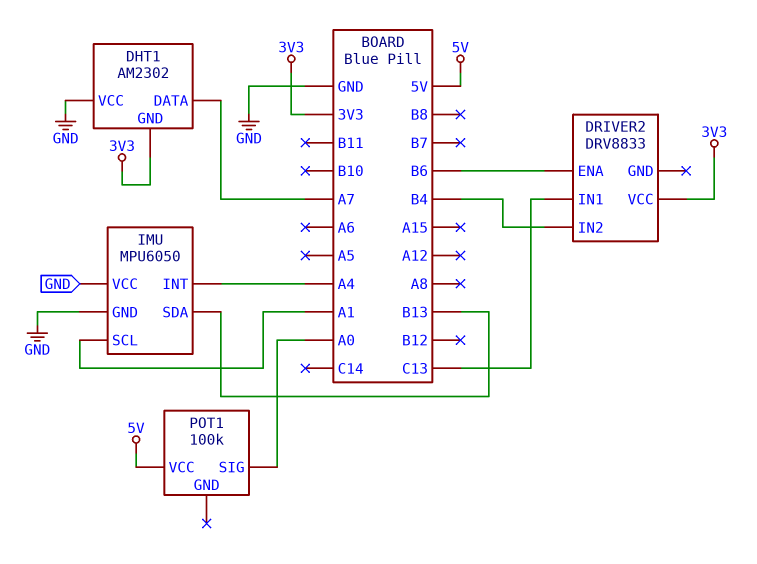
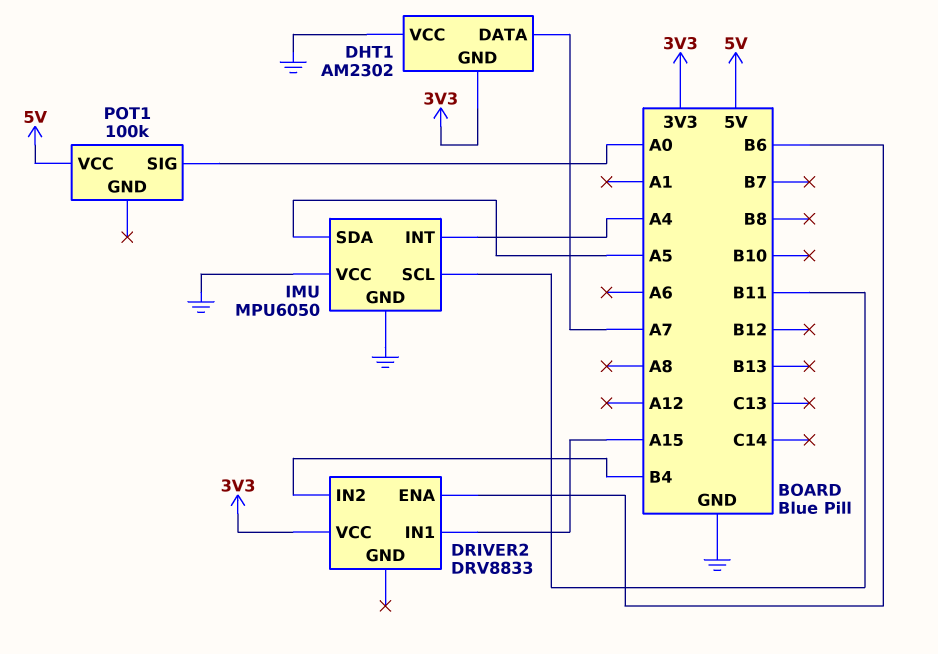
DRIVER2 pin IN1: C13 -> A15
IMU pin SCL: A1 -> B11
IMU pin SDA: B13 -> A5

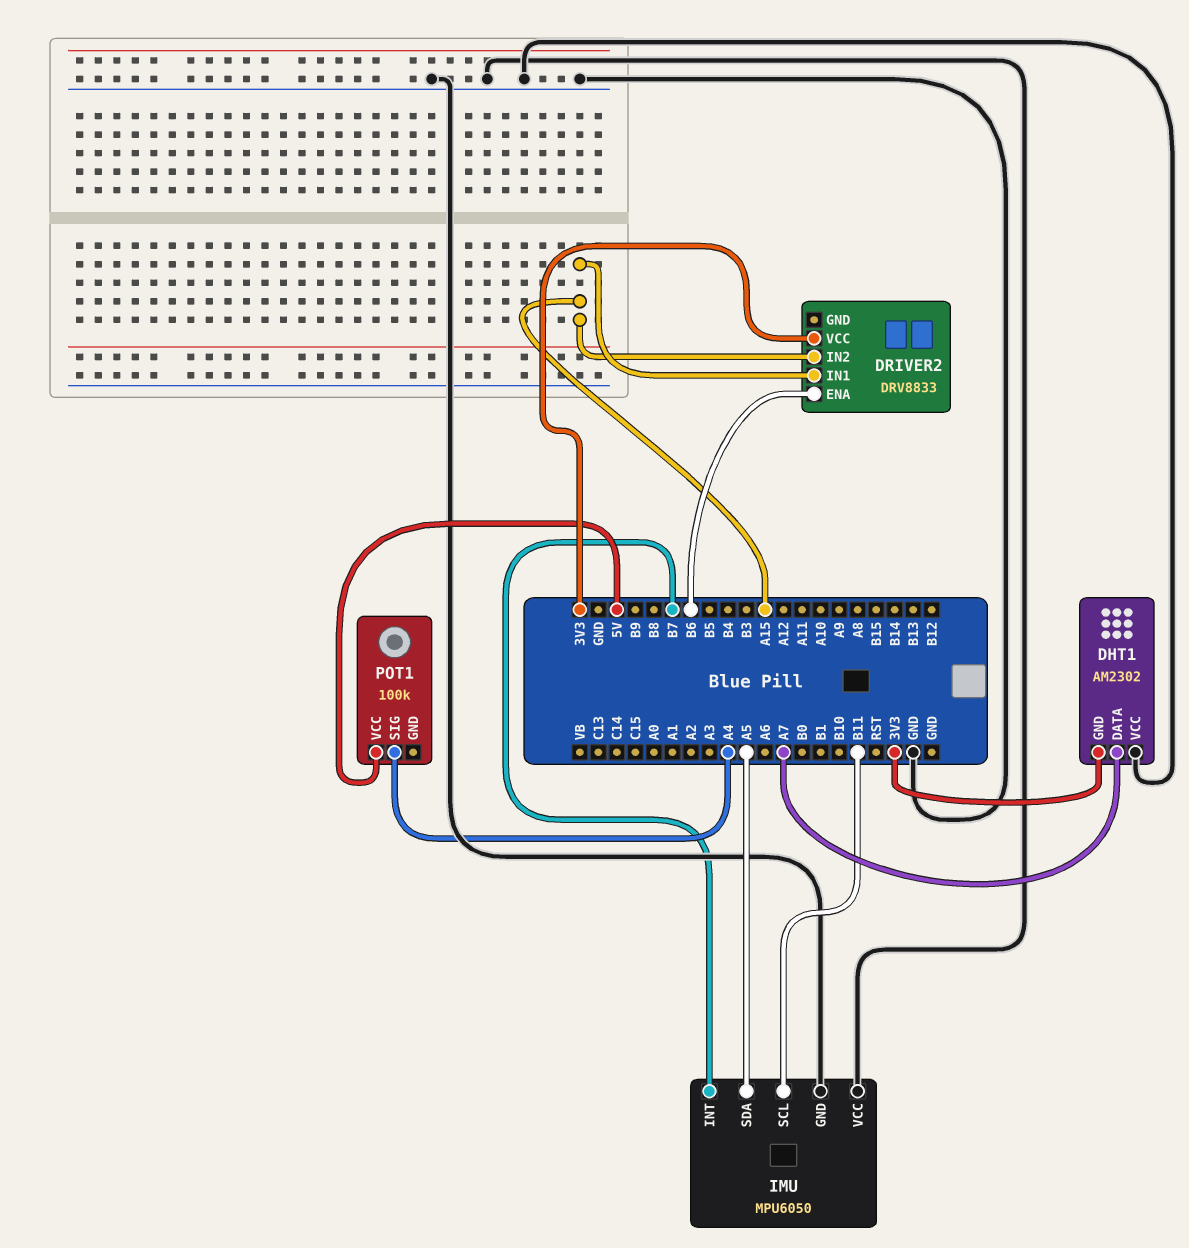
DRIVER2 pin IN2: B4 -> A15
IMU pin INT: A4 -> B7
POT1 pin SIG: A0 -> A4

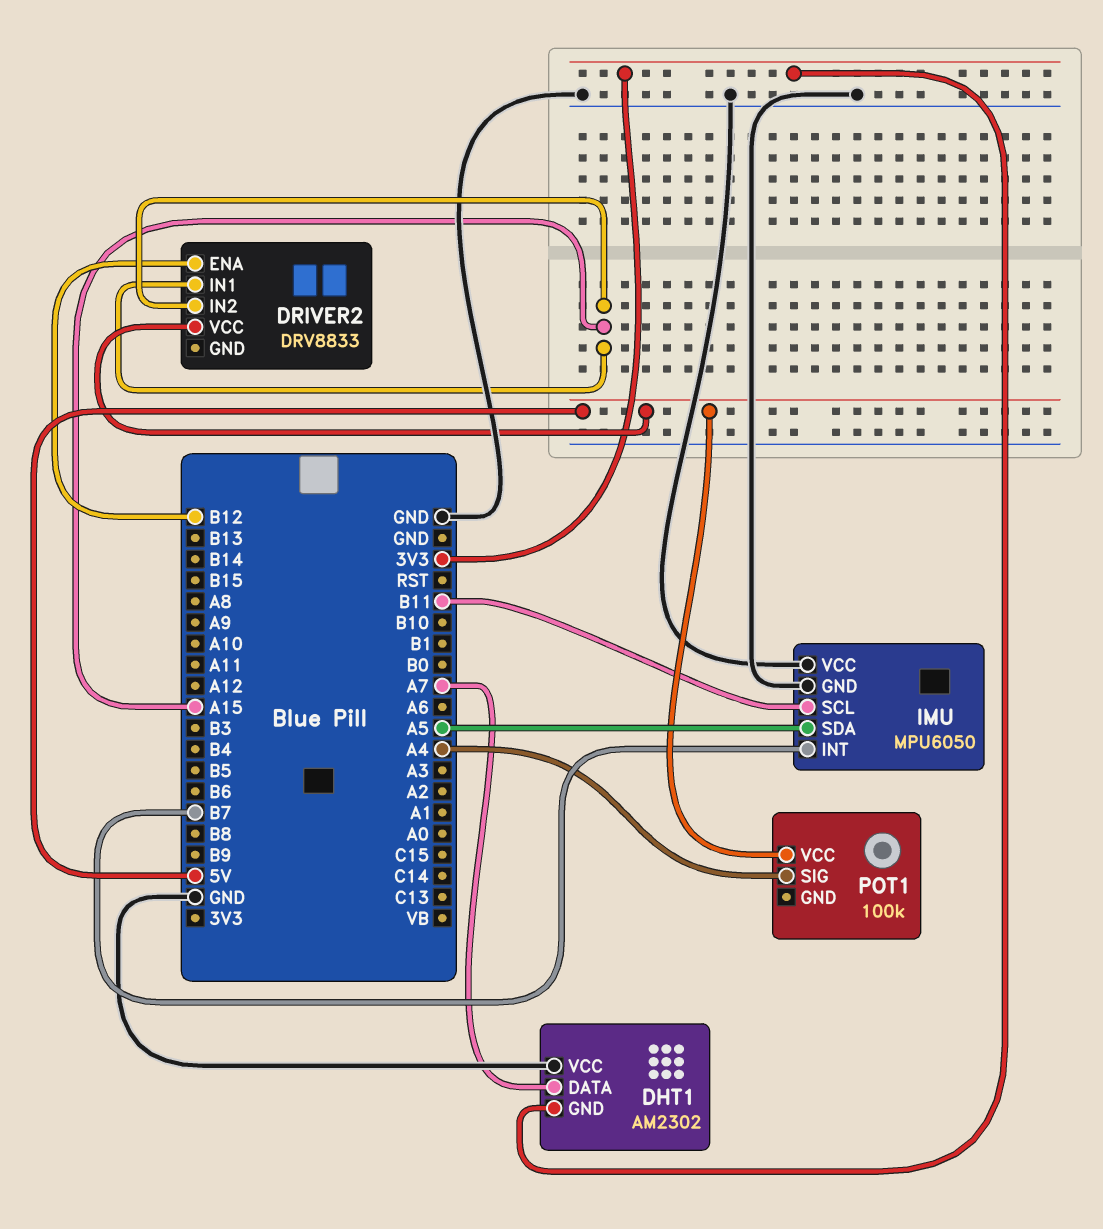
DRIVER2 pin ENA: B6 -> B12
DRIVER2 pin VCC: 3V3 -> 5V

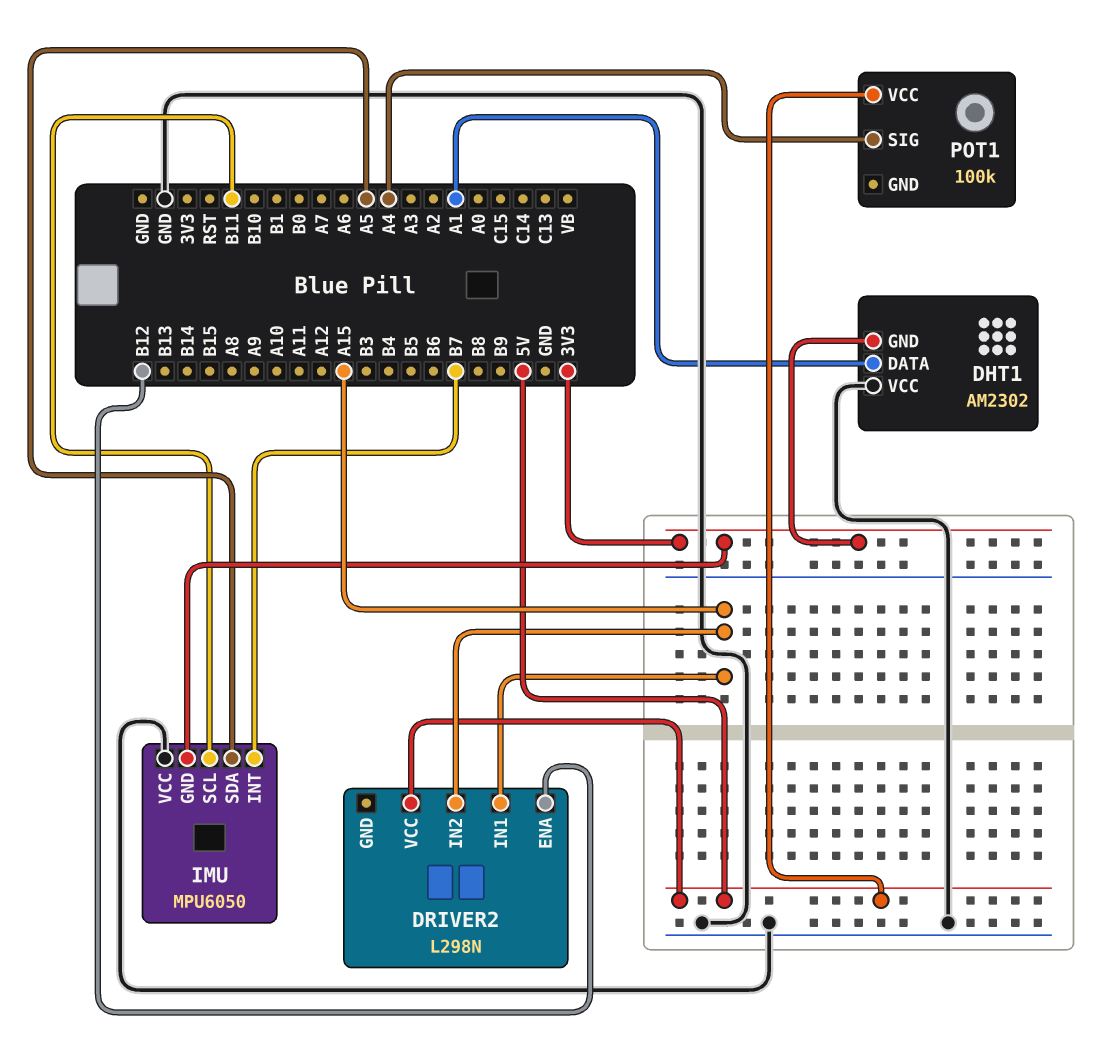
DHT1 pin DATA: A7 -> A1
DRIVER2: DRV8833 -> L298N
IMU pin GND: GND -> 3V3

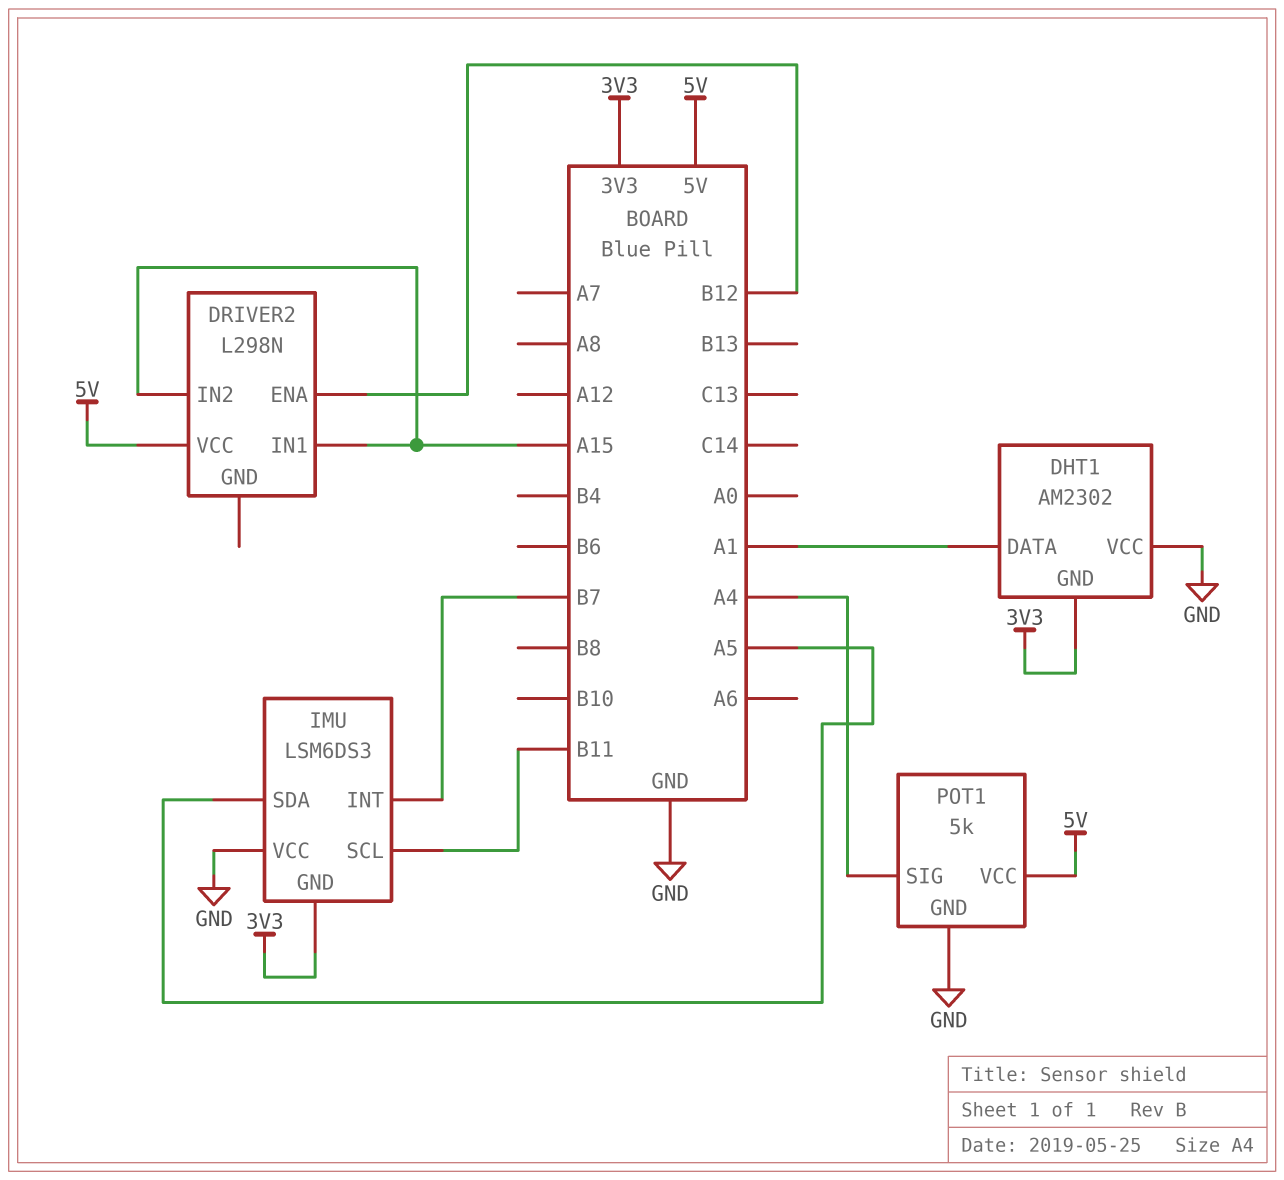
IMU: MPU6050 -> LSM6DS3
POT1: 100k -> 5k
POT1 pin GND: none -> GND

